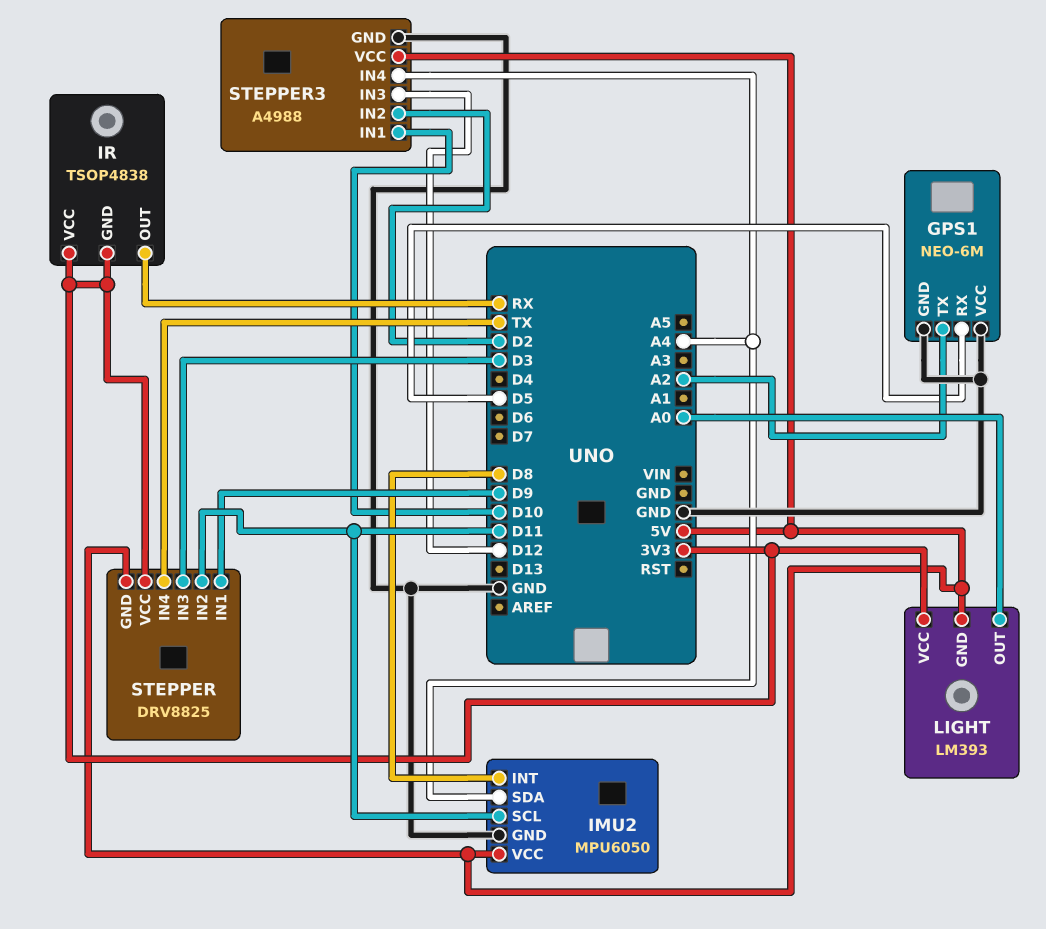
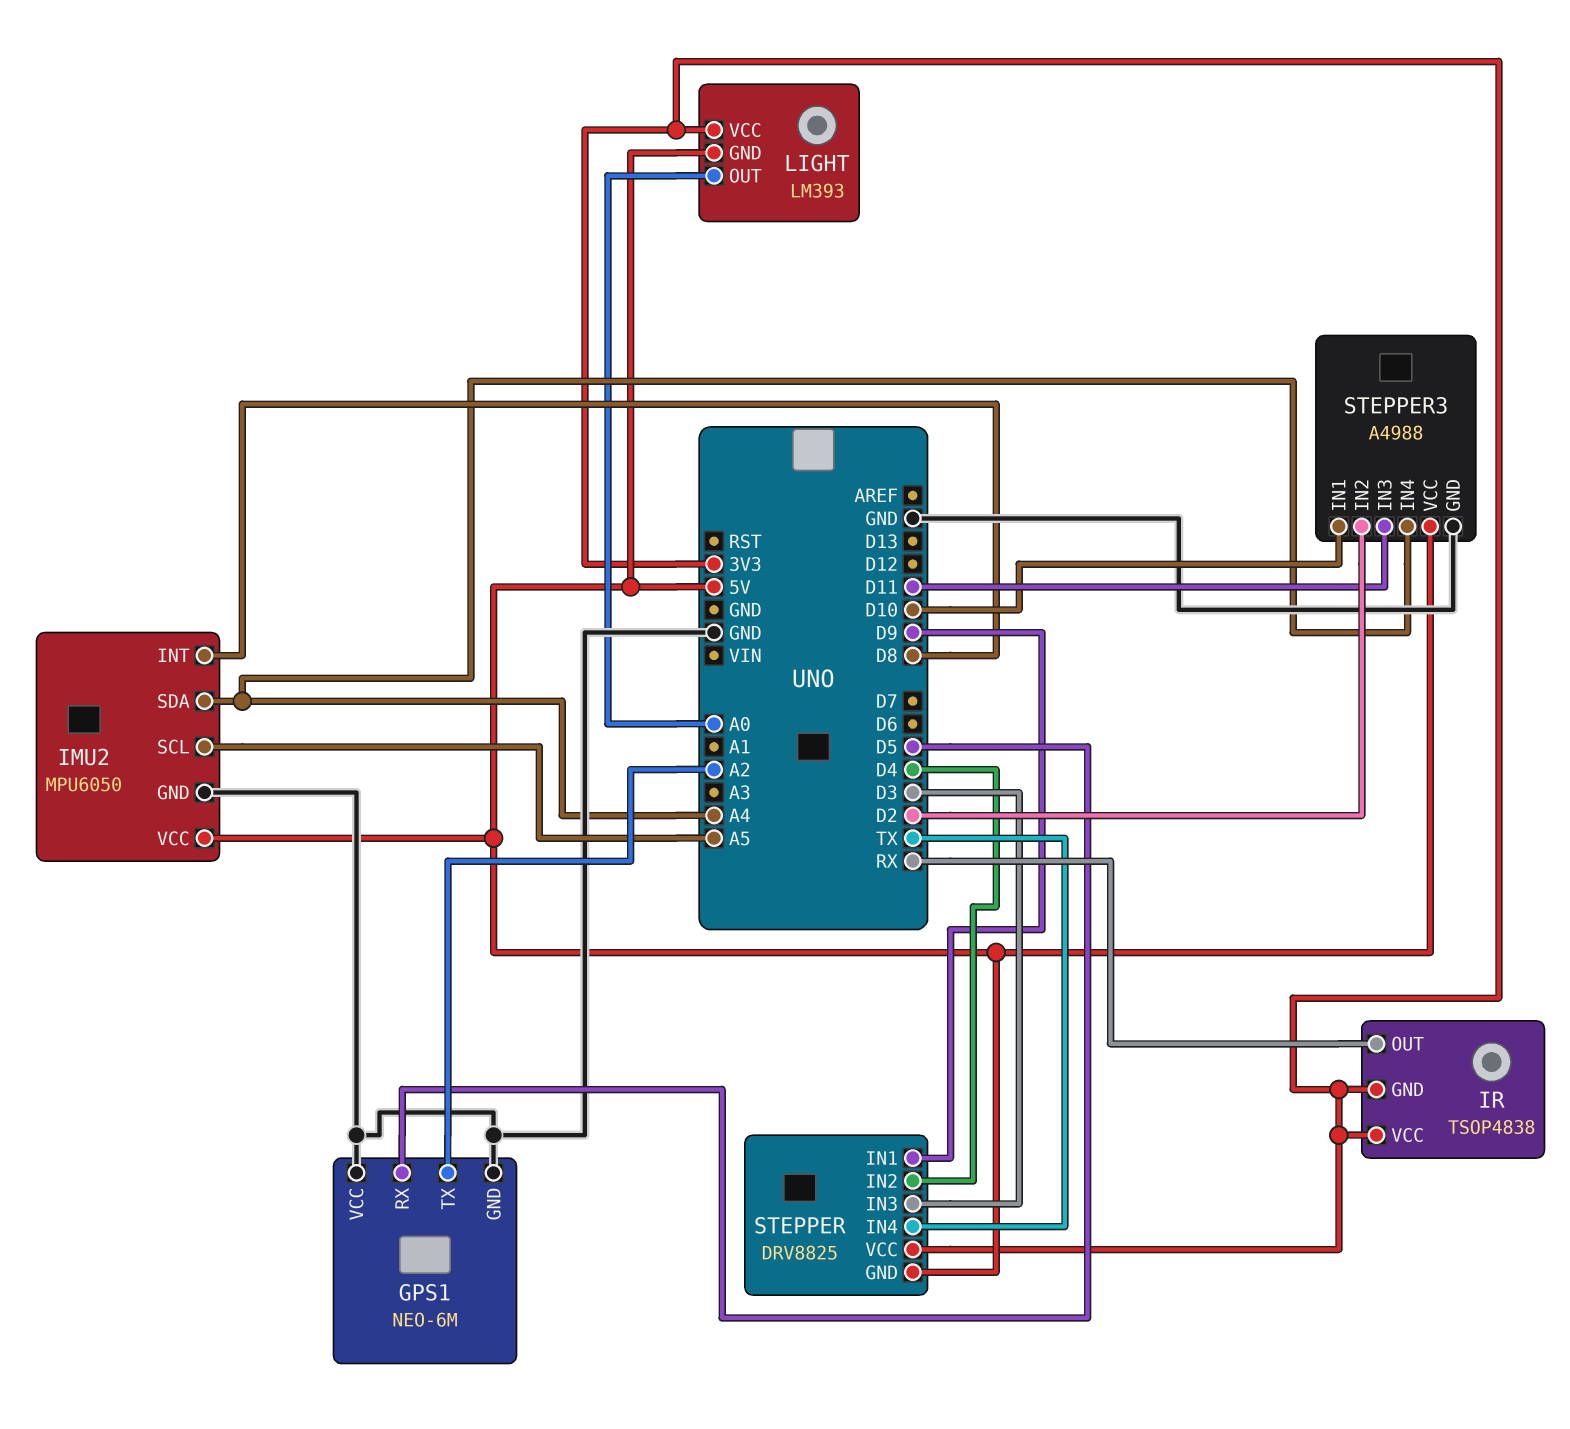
IMU2 pin SCL: D11 -> A5
STEPPER pin IN2: D11 -> D4
STEPPER3 pin IN3: D12 -> D11

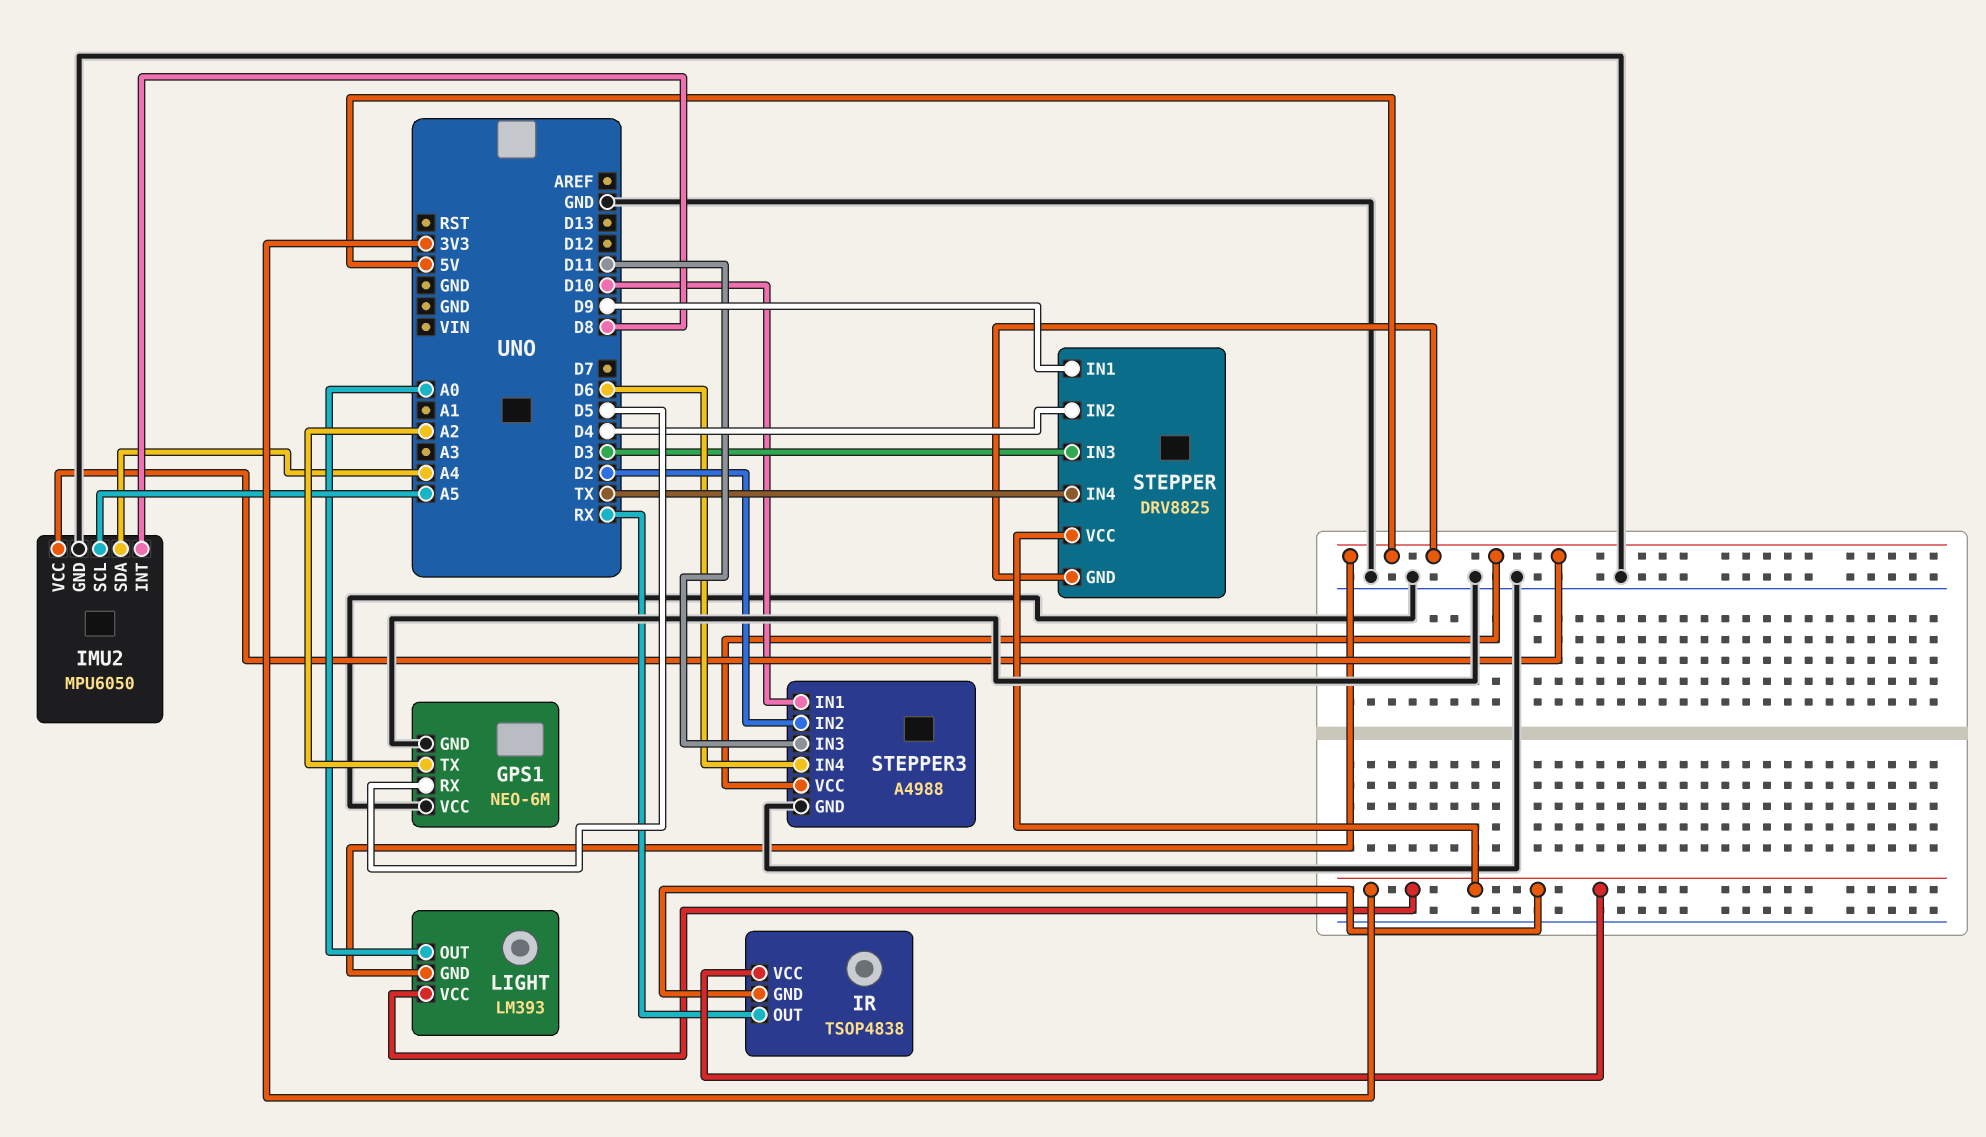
STEPPER3 pin IN4: A4 -> D6

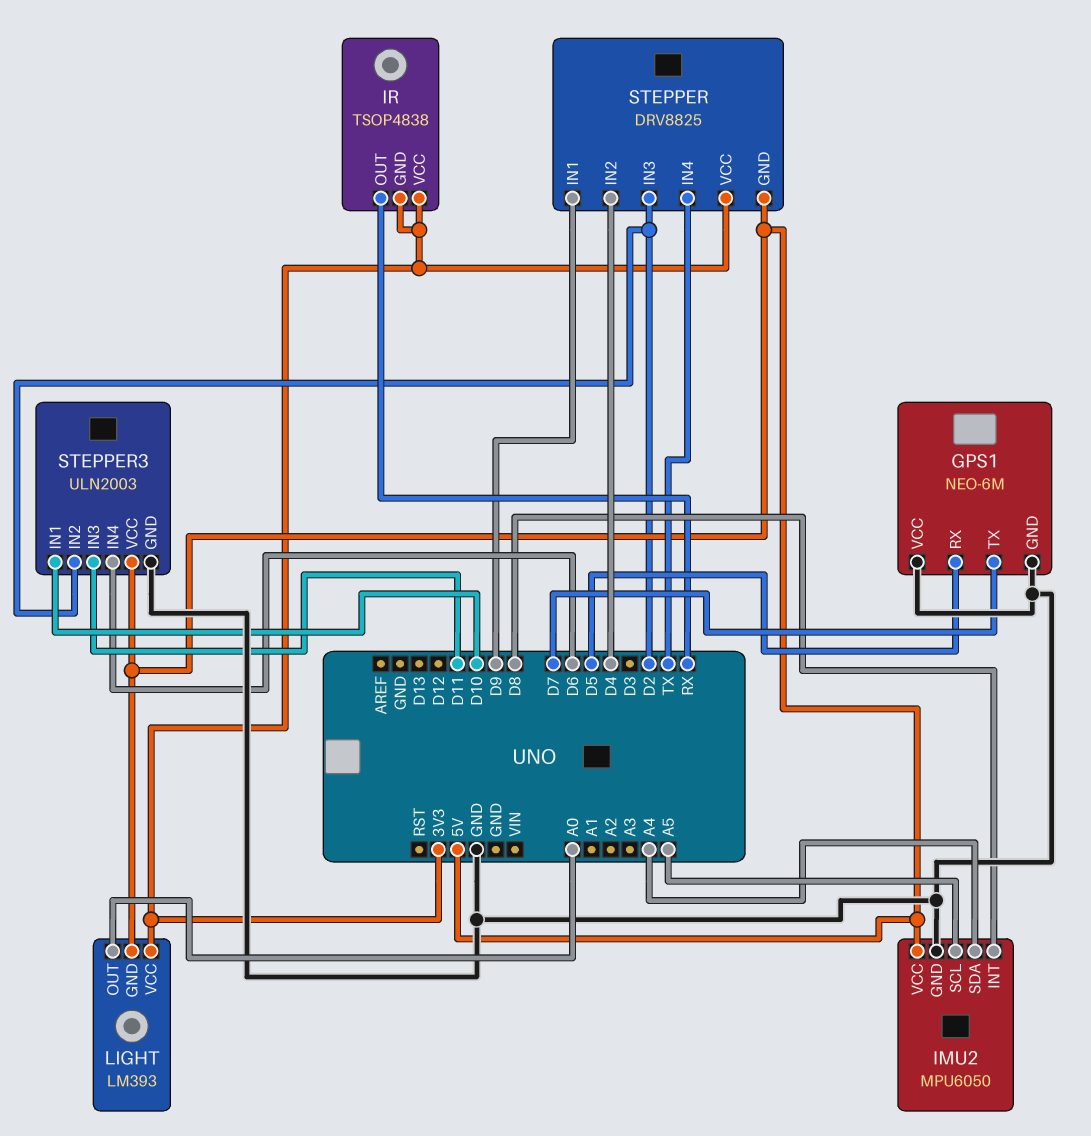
GPS1 pin TX: A2 -> D7
STEPPER pin IN3: D3 -> D2
STEPPER3: A4988 -> ULN2003

